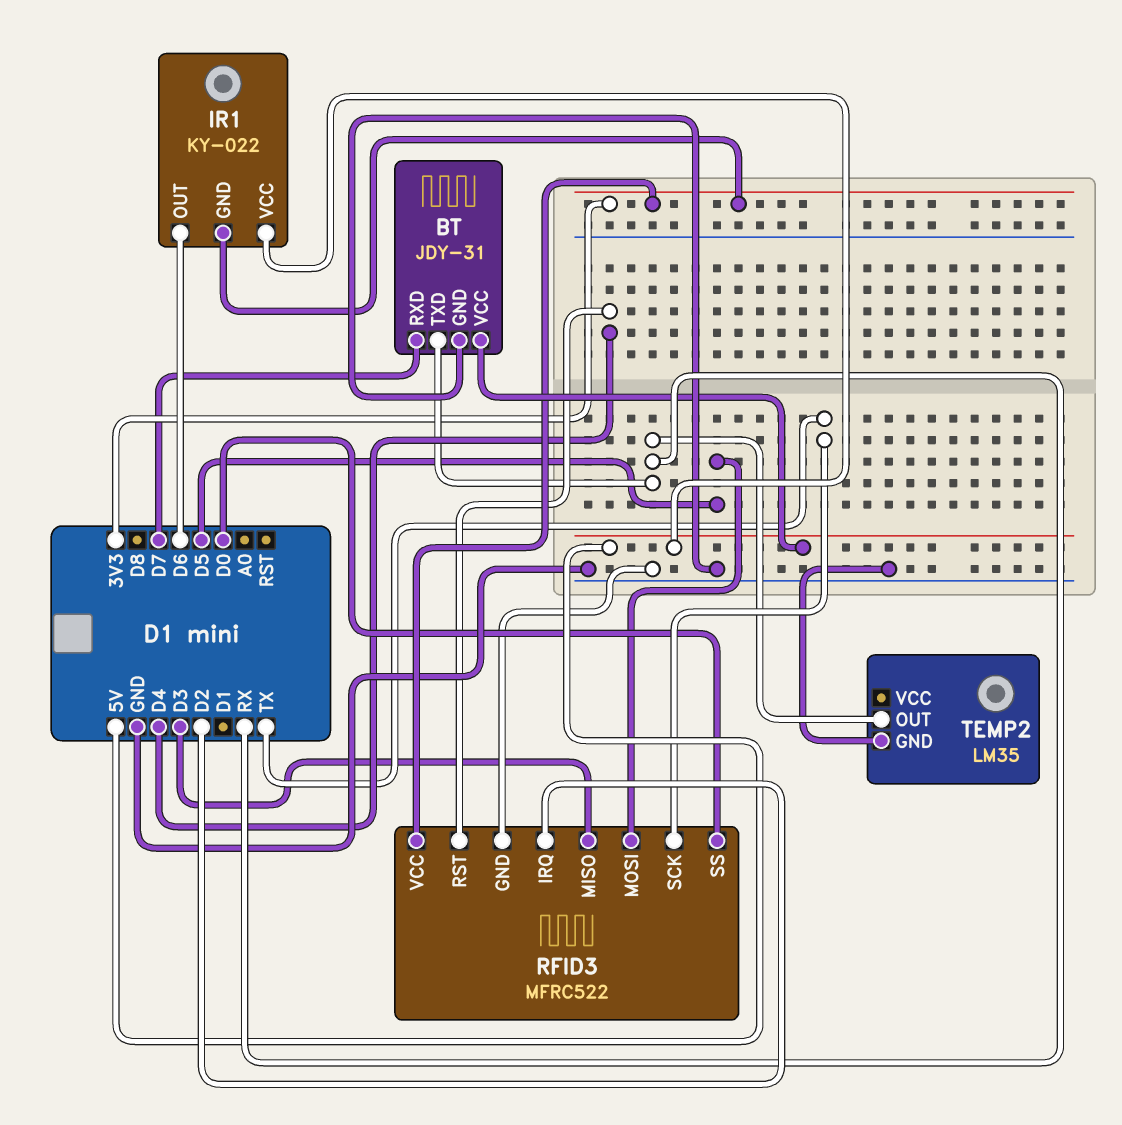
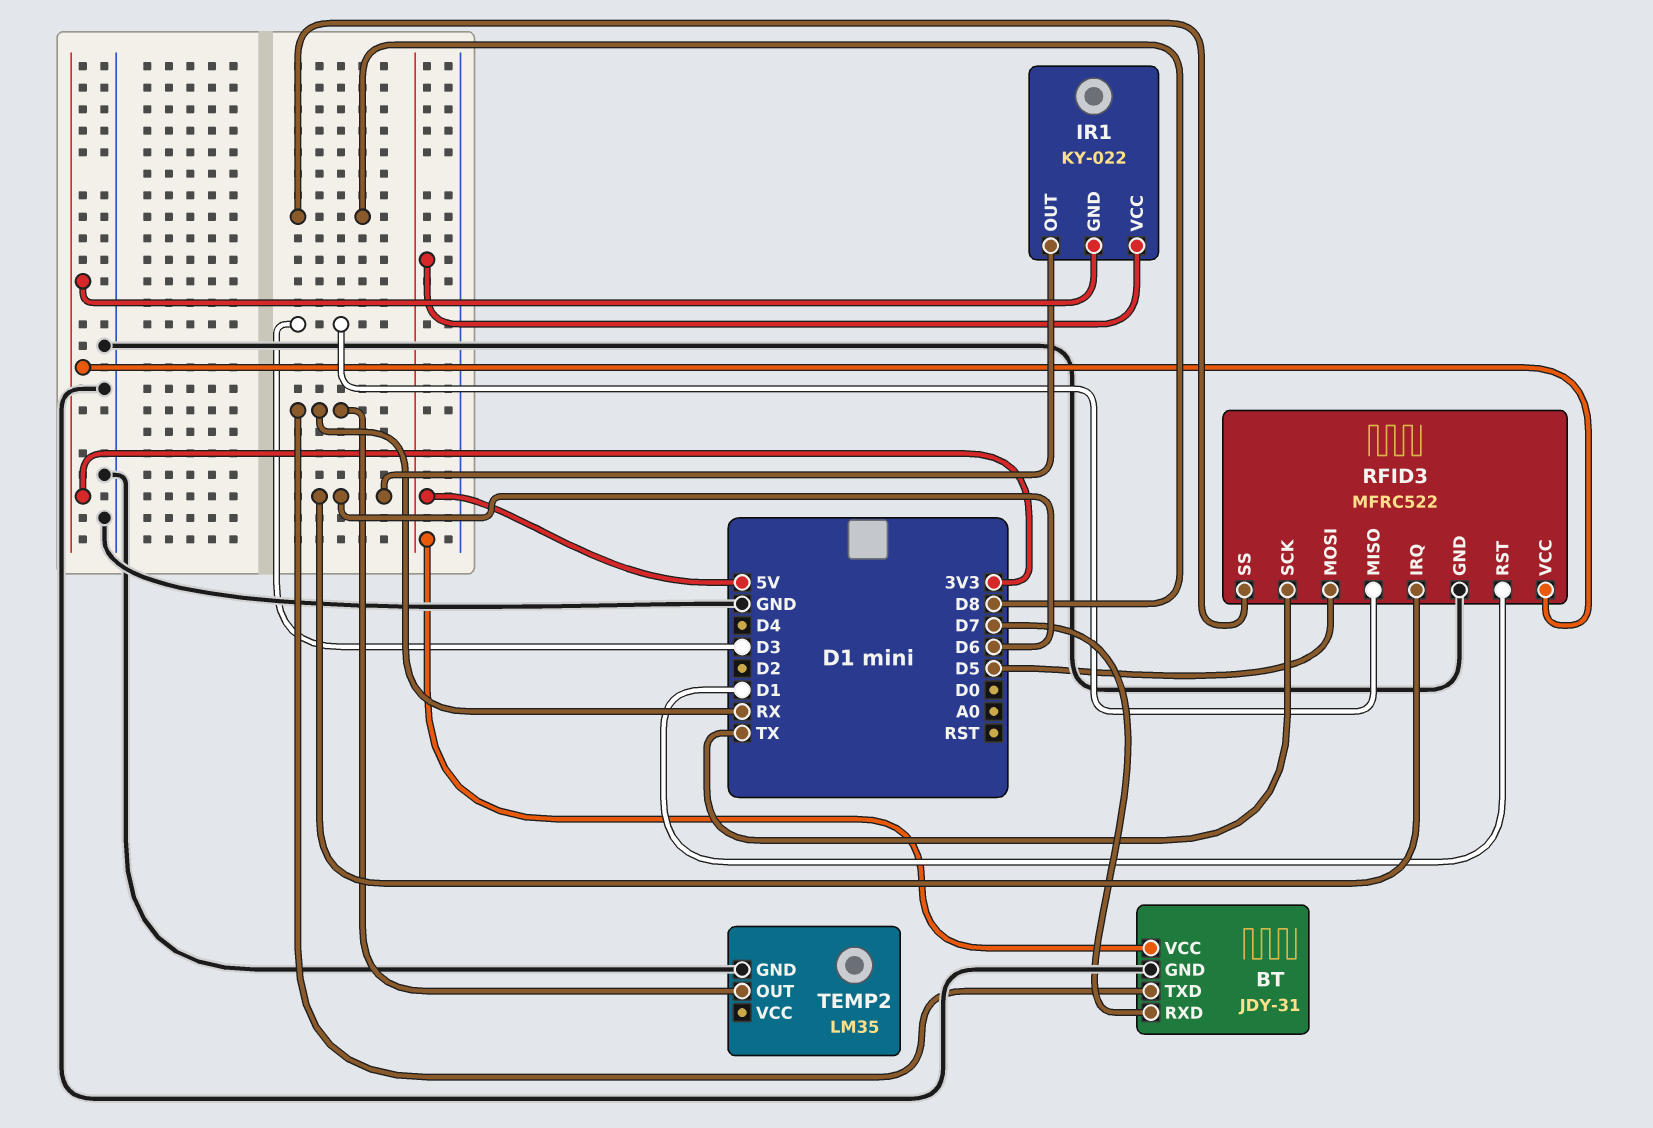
RFID3 pin IRQ: D2 -> D6
RFID3 pin RST: D4 -> D1
RFID3 pin SS: D0 -> D8

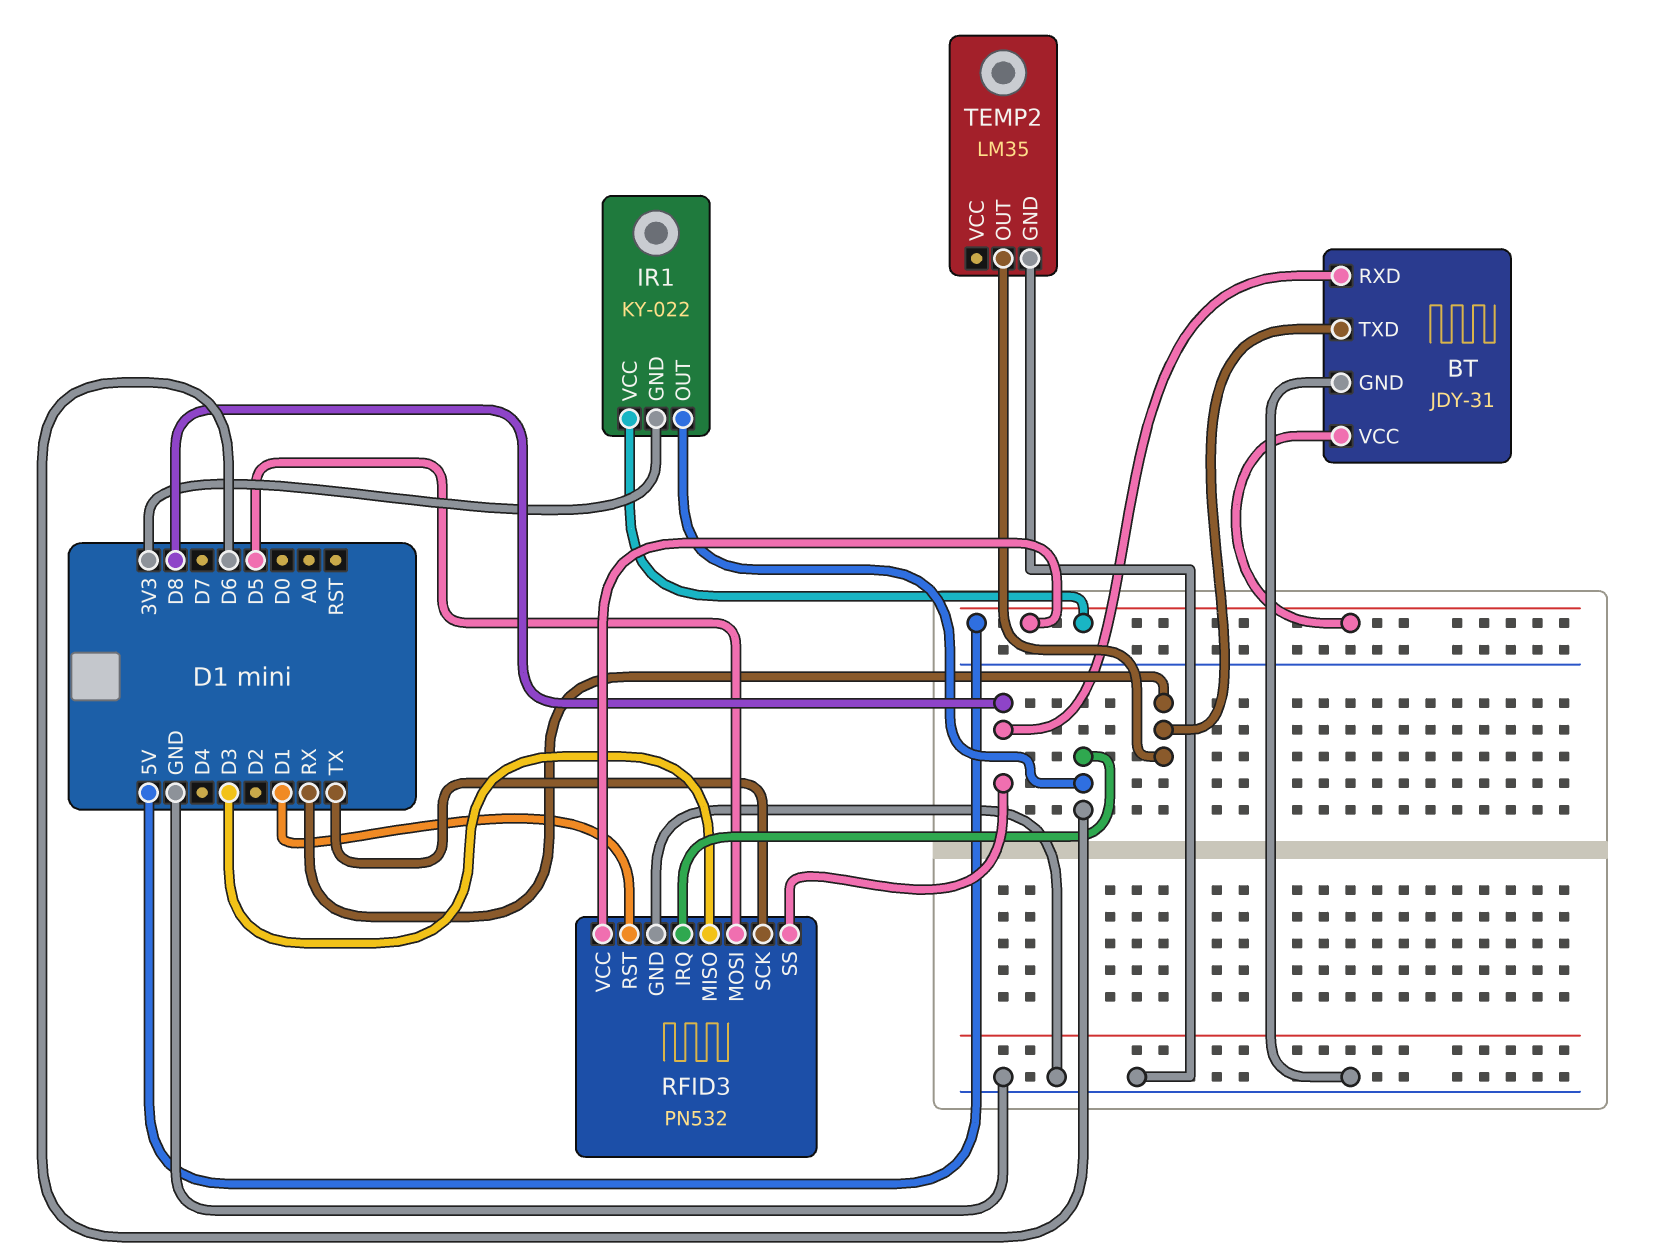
BT pin RXD: D7 -> D8
RFID3: MFRC522 -> PN532
RFID3 pin VCC: 3V3 -> 5V

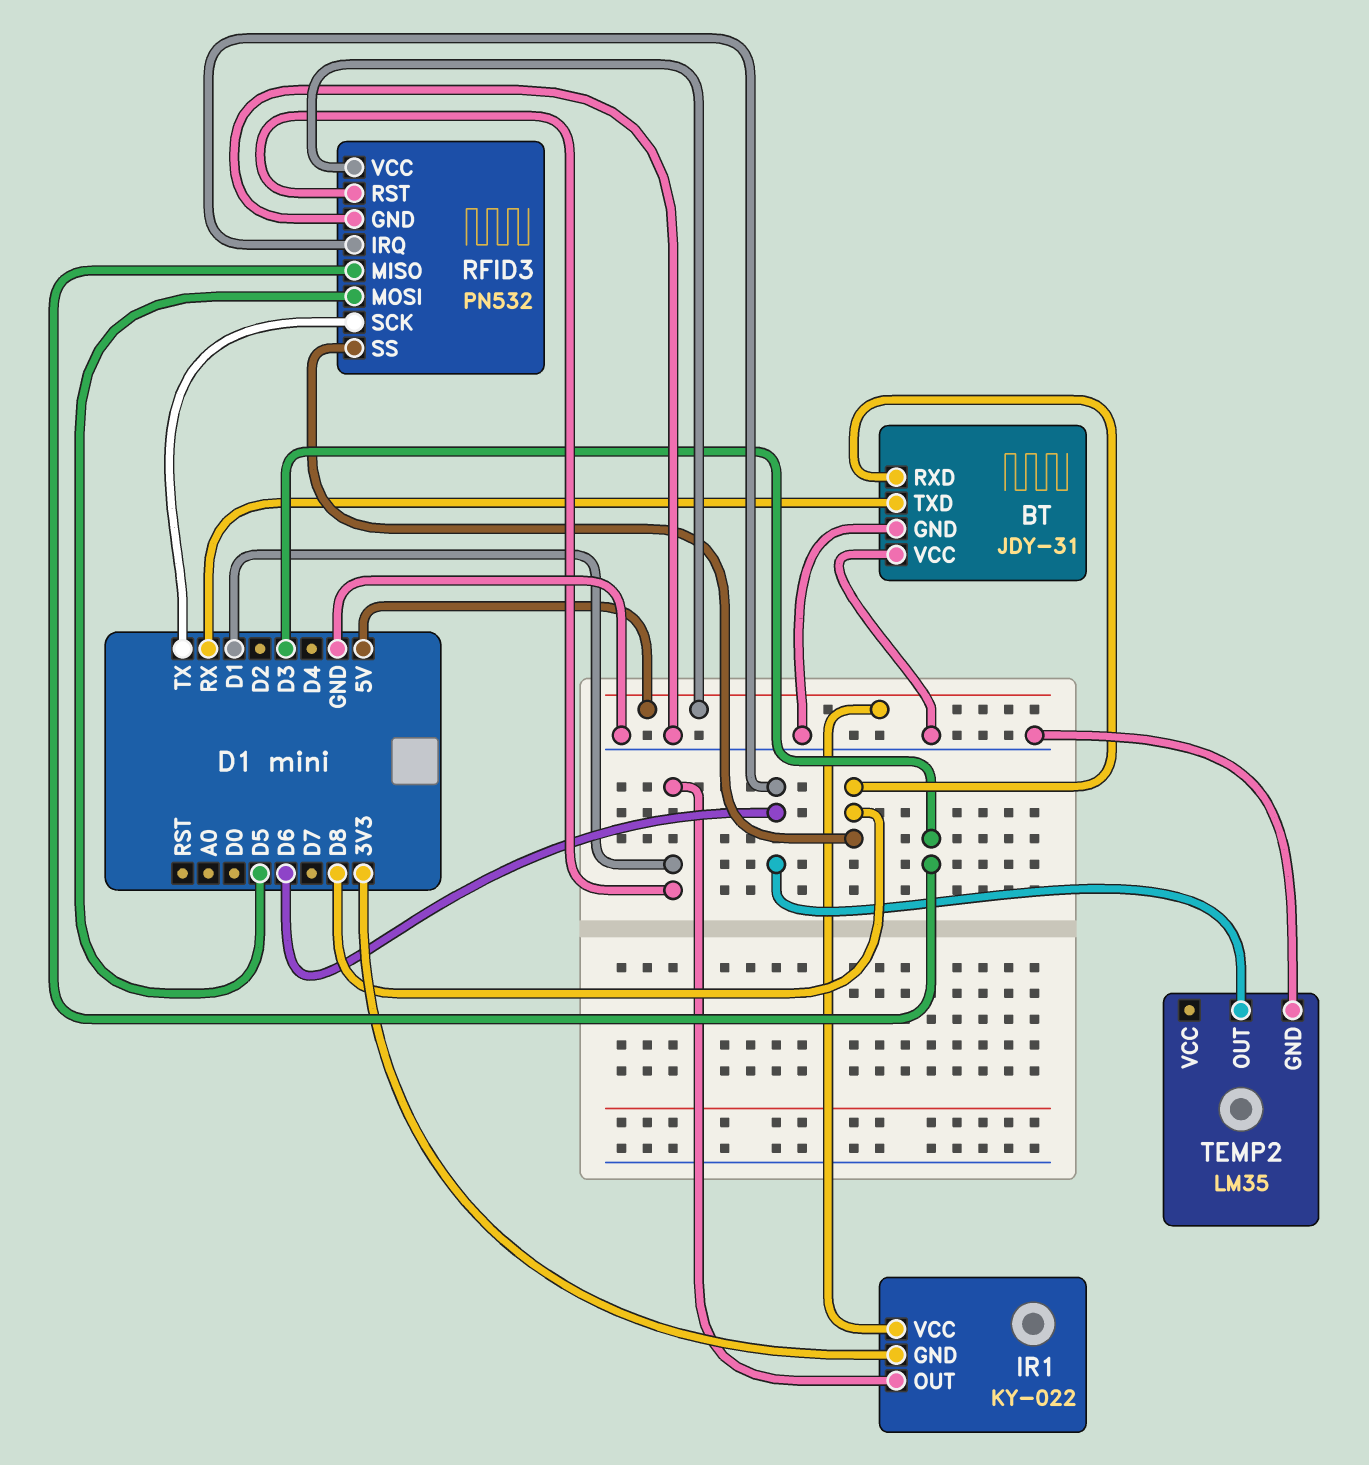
BT pin VCC: 5V -> GND
IR1 pin OUT: D6 -> D1
TEMP2 pin OUT: RX -> D6

